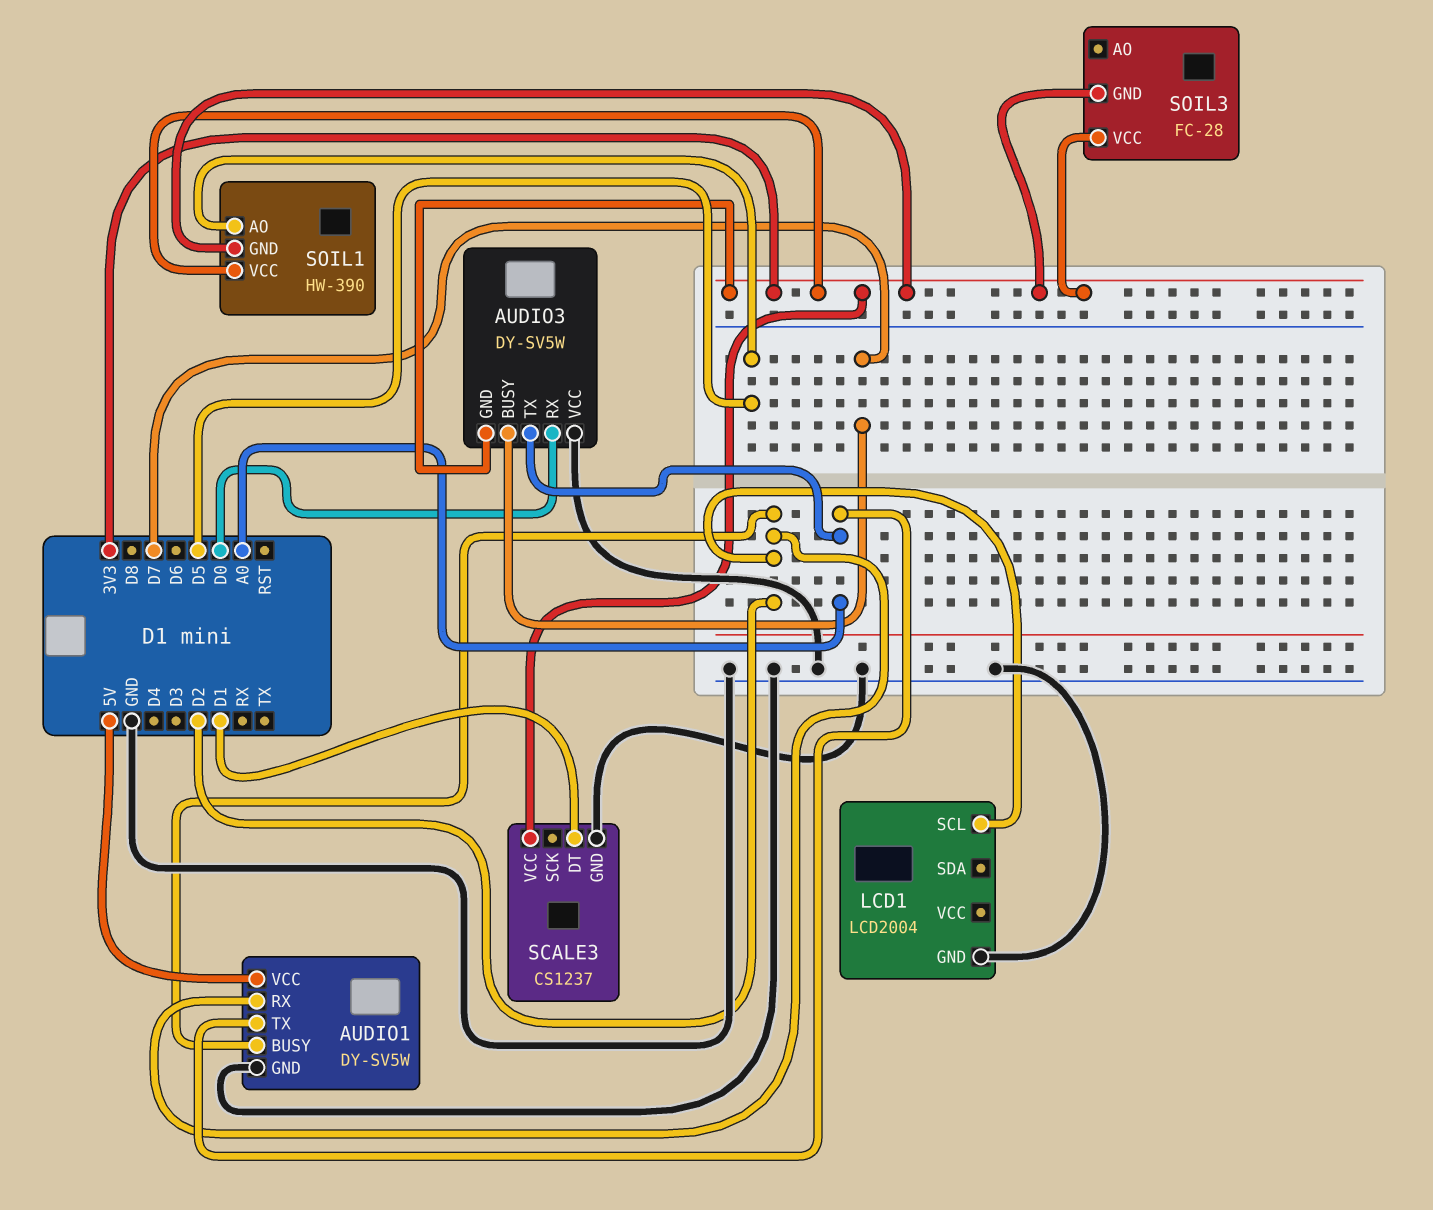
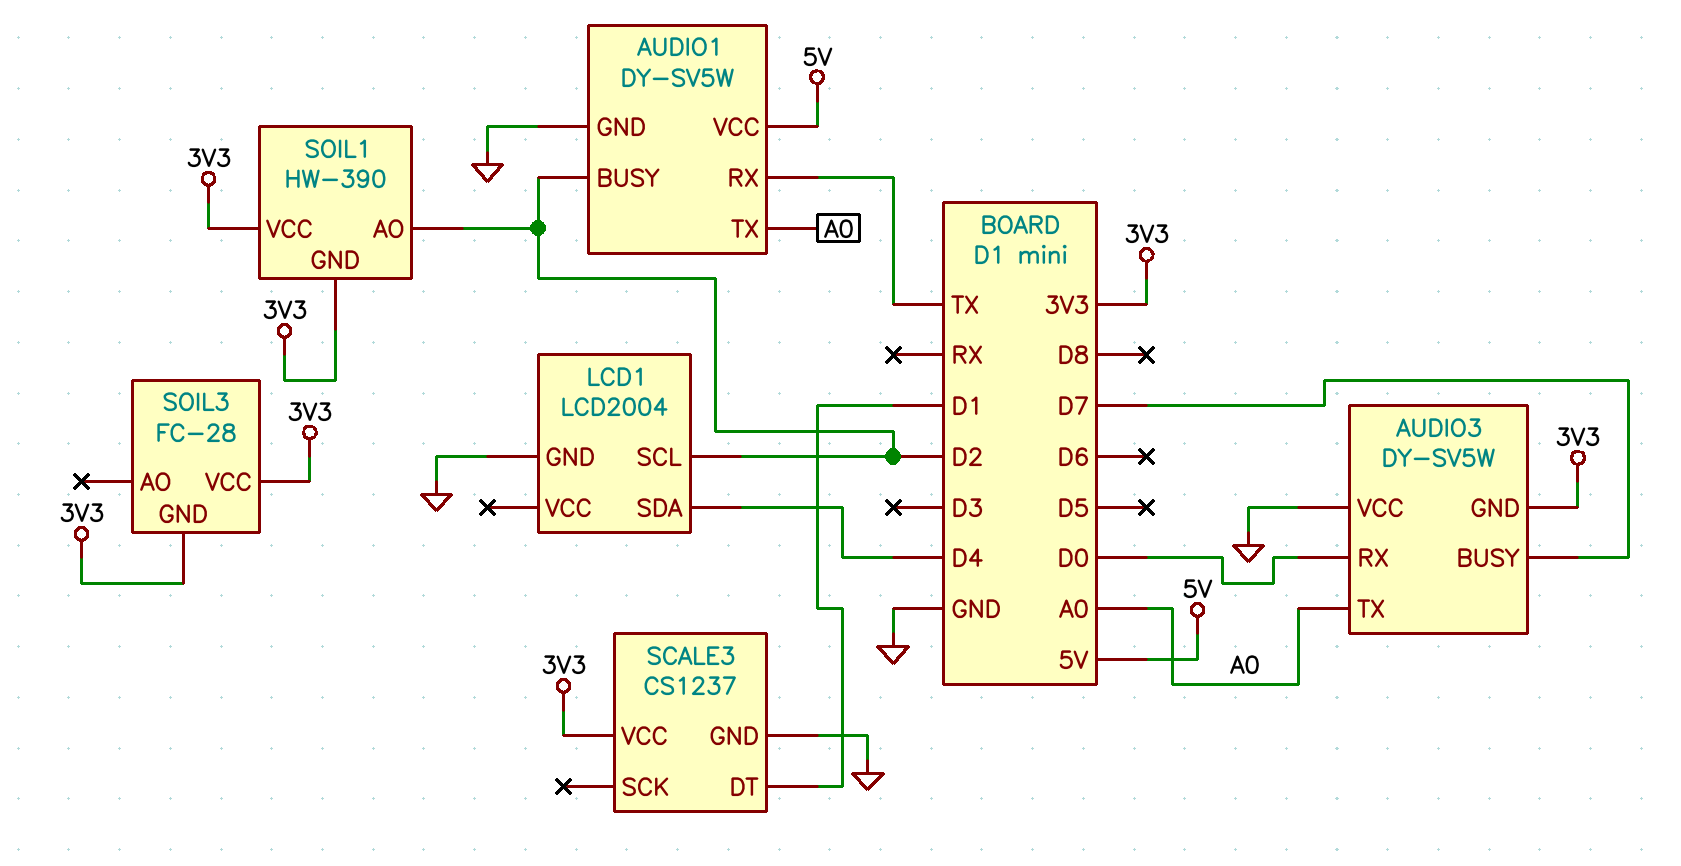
AUDIO1 pin RX: D2 -> TX
LCD1 pin SDA: none -> D4
SOIL1 pin AO: D5 -> D2

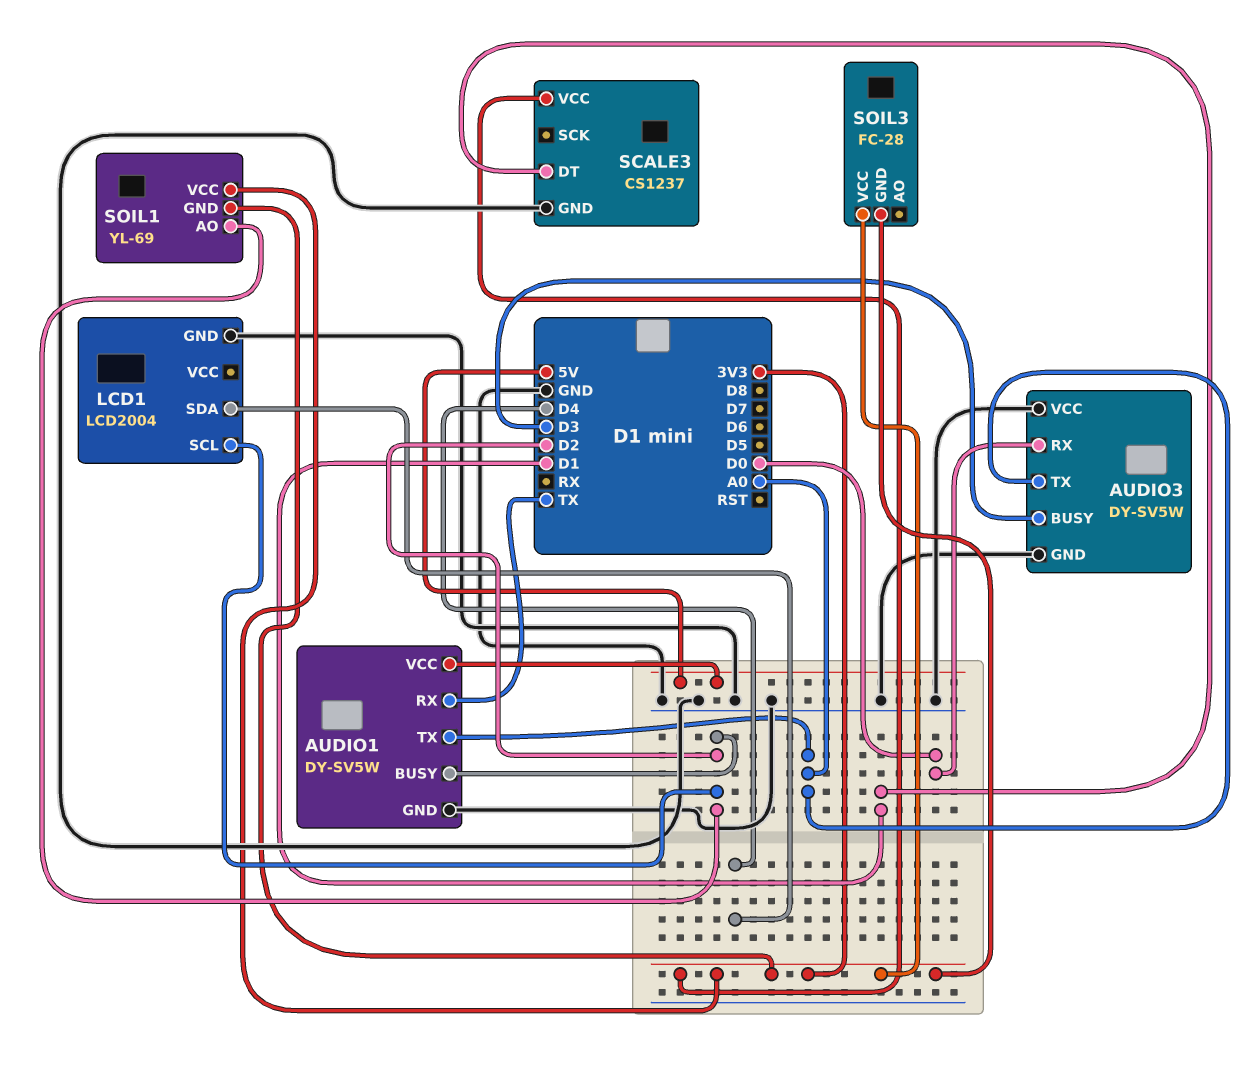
AUDIO3 pin BUSY: D7 -> D3
AUDIO3 pin GND: 3V3 -> GND
SOIL1: HW-390 -> YL-69

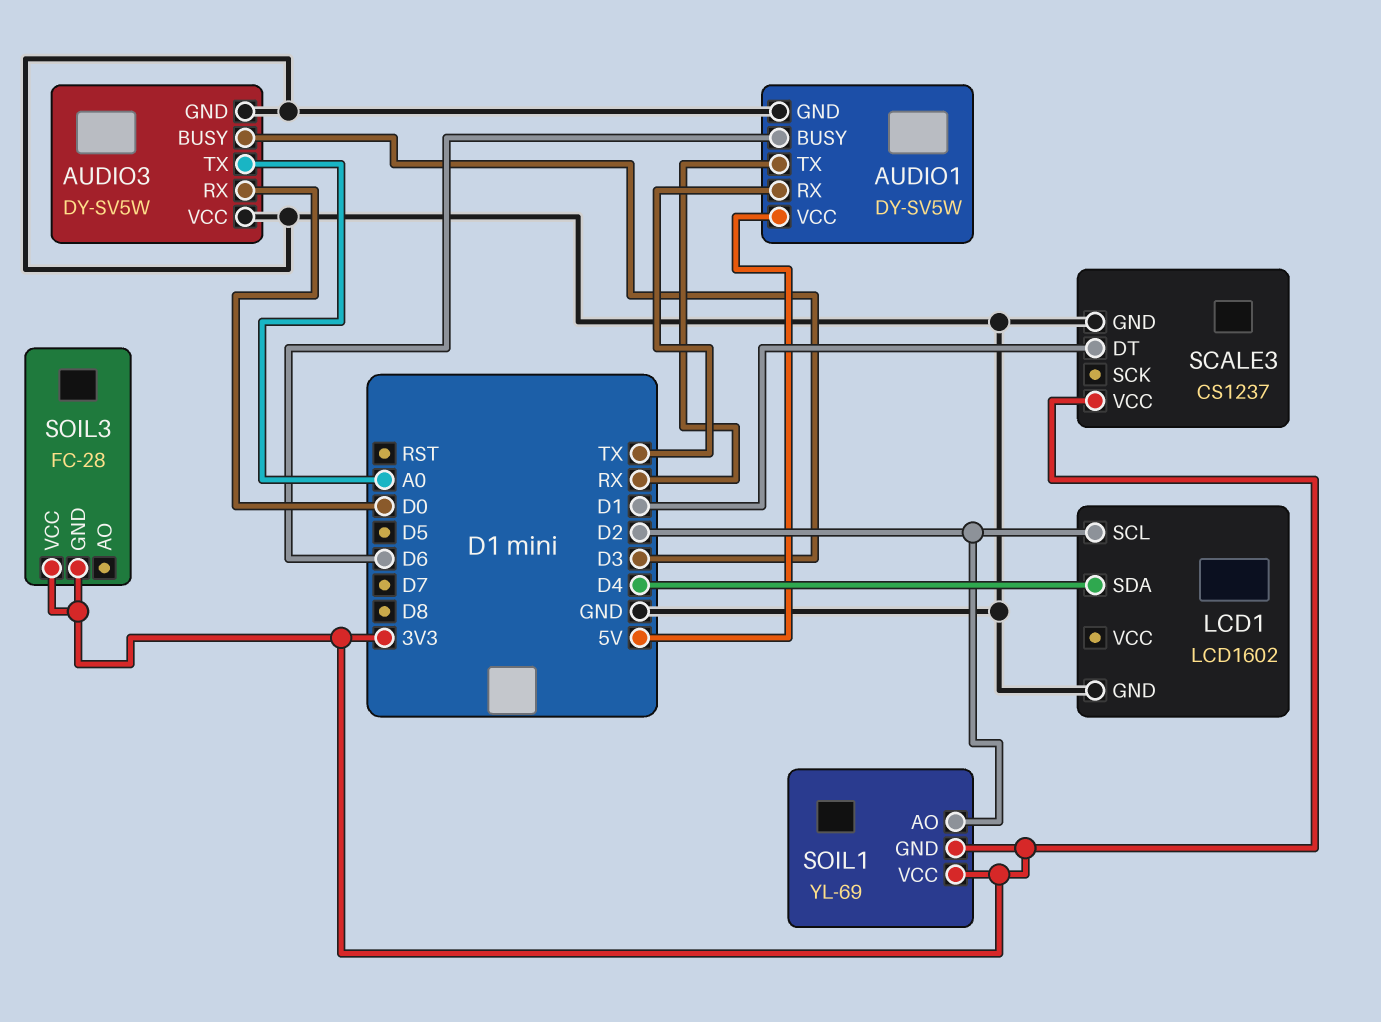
AUDIO1 pin BUSY: D2 -> D6
AUDIO1 pin TX: A0 -> RX
LCD1: LCD2004 -> LCD1602

